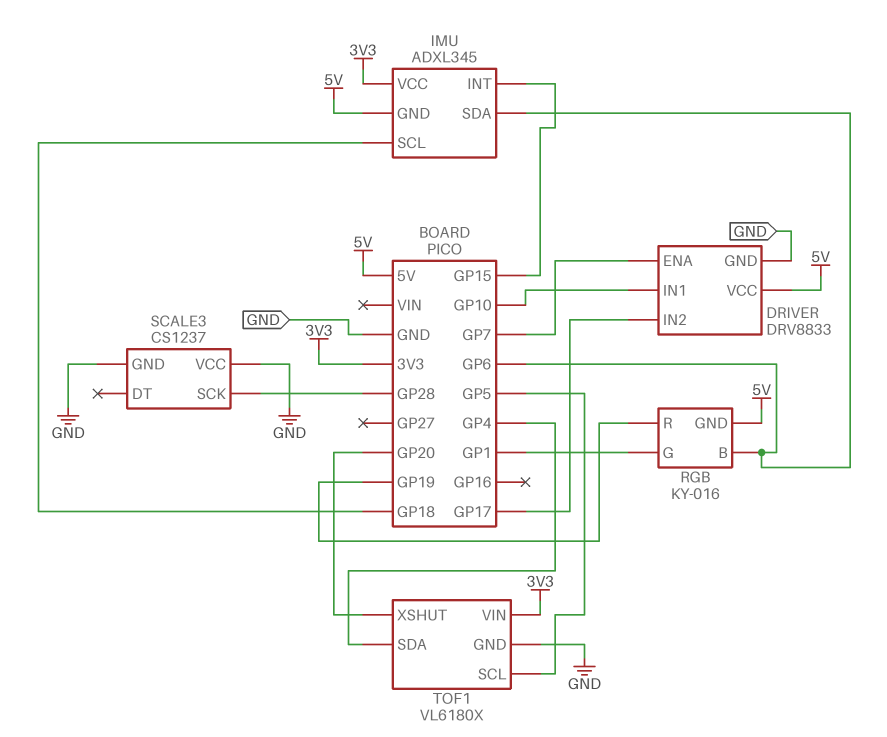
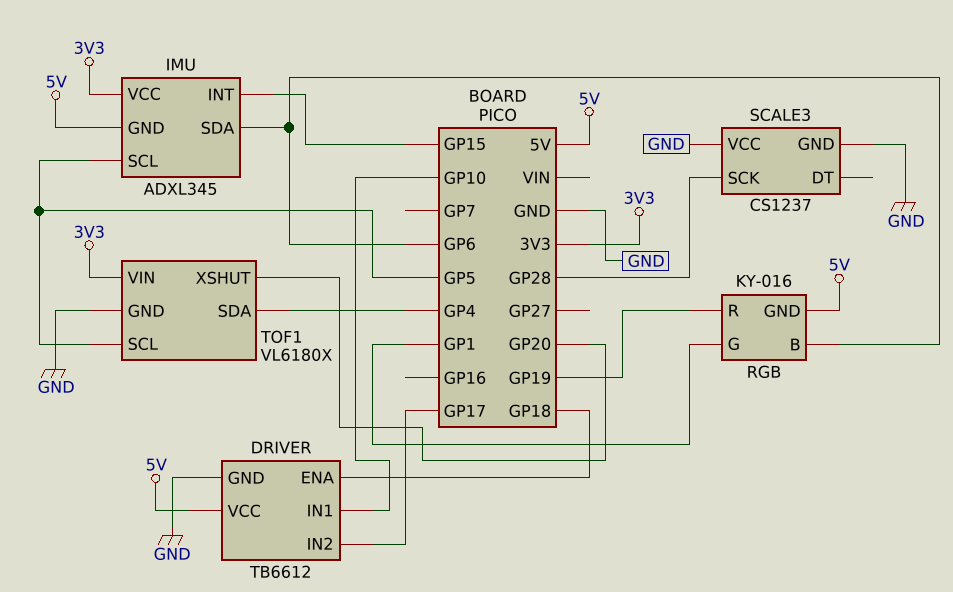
DRIVER: DRV8833 -> TB6612
DRIVER pin ENA: GP7 -> GP18
IMU pin SCL: GP18 -> GP5

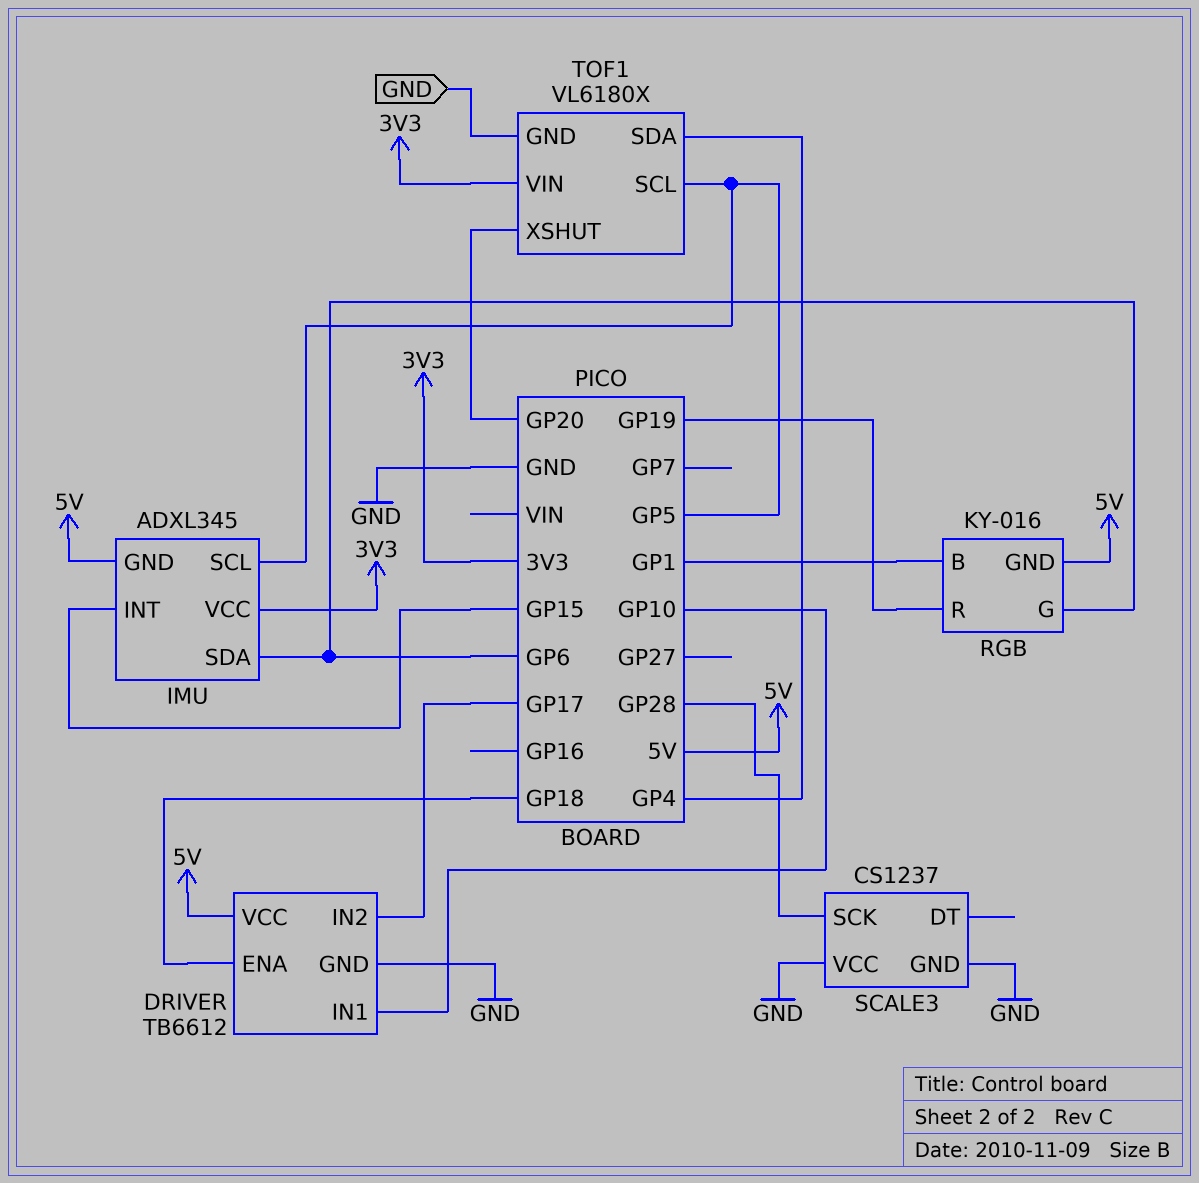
RGB pin B: GP6 -> GP1
RGB pin G: GP1 -> GP6

